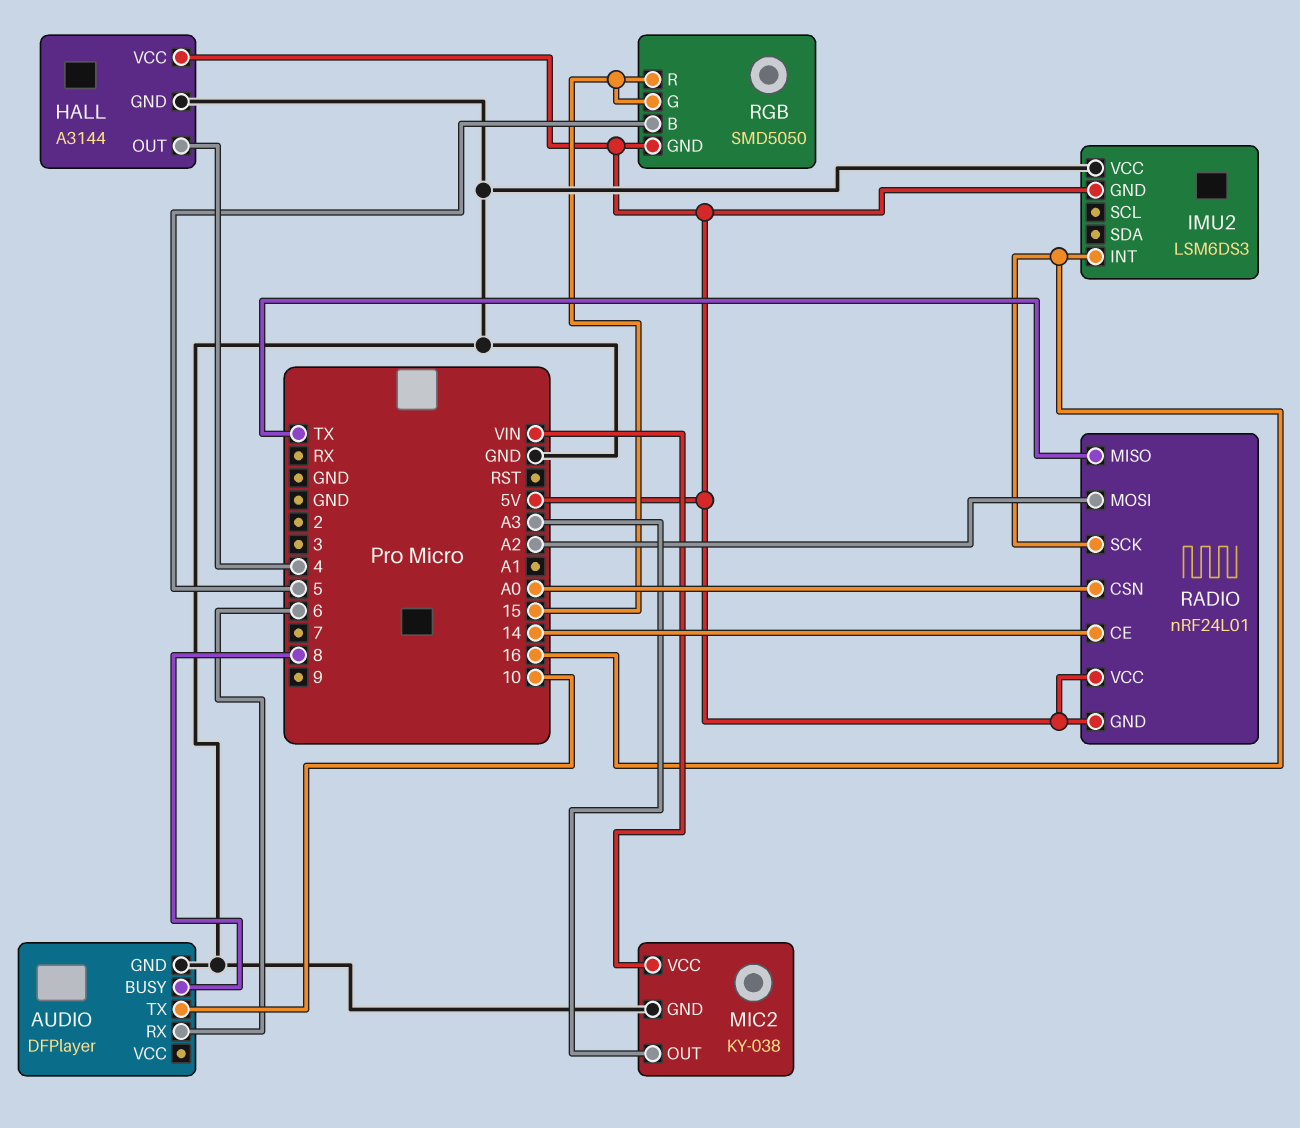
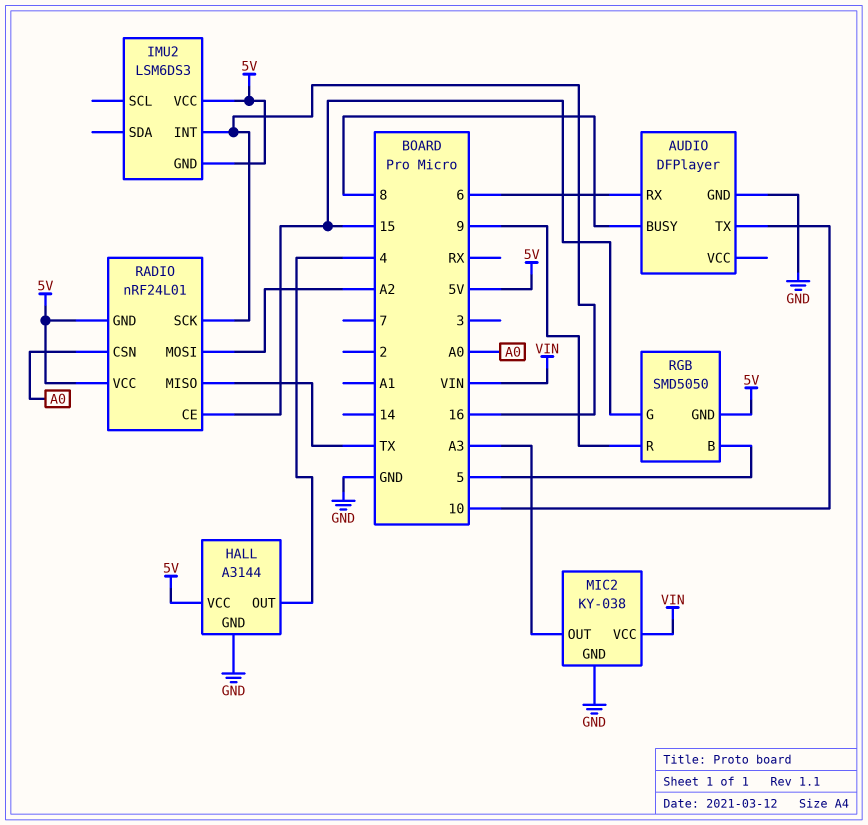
IMU2 pin VCC: GND -> 5V
RADIO pin CE: 14 -> 15
RGB pin R: 15 -> 9

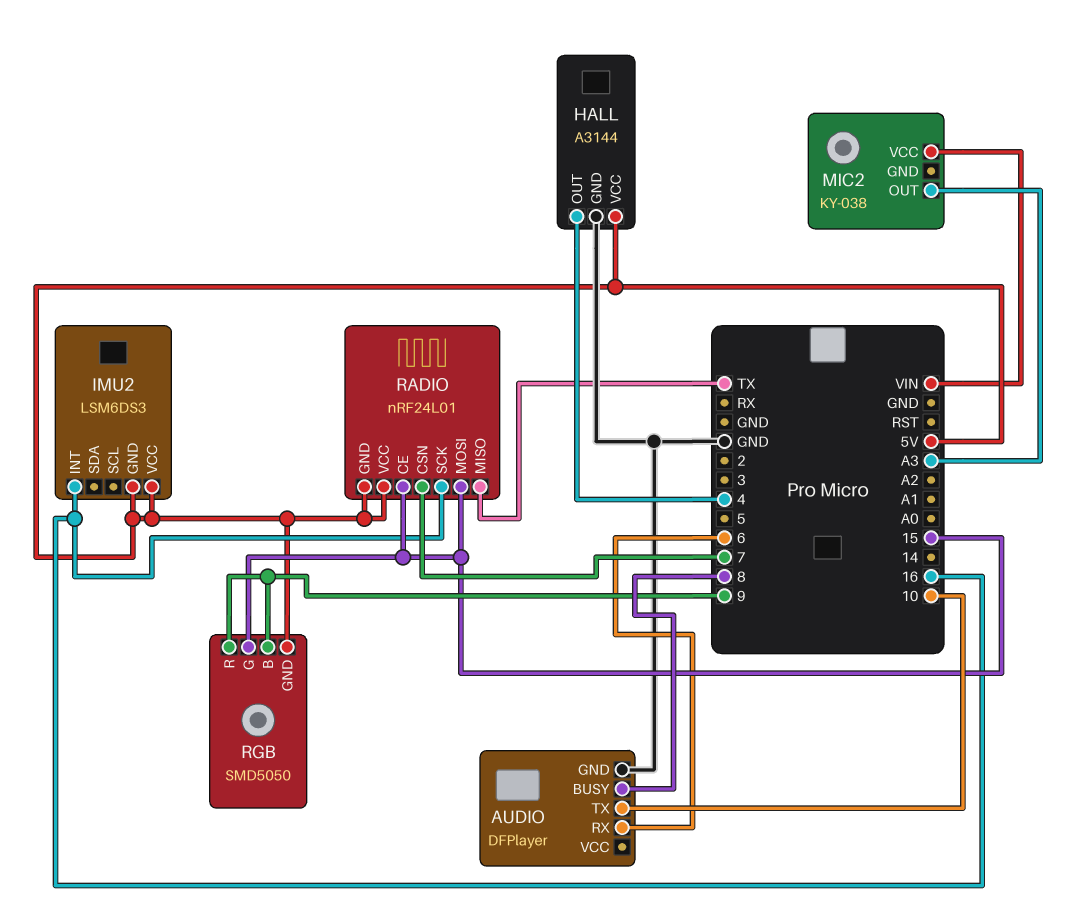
MIC2 pin GND: GND -> none
RADIO pin CSN: A0 -> 7
RADIO pin MOSI: A2 -> 15
RGB pin B: 5 -> 9

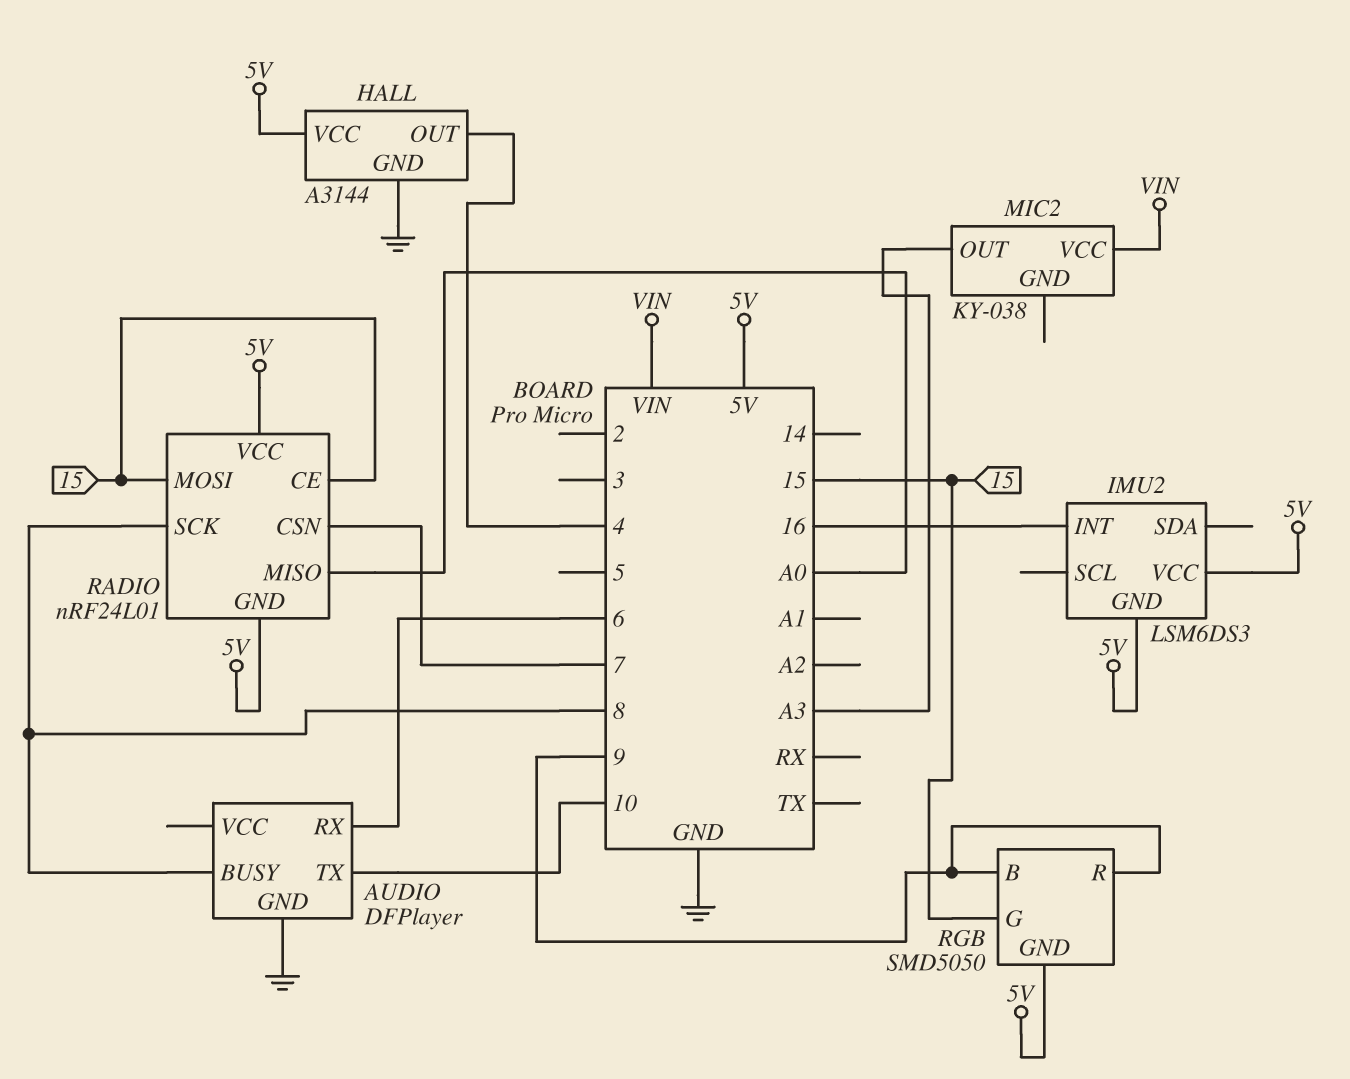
RADIO pin MISO: TX -> A0
RADIO pin SCK: 16 -> 8

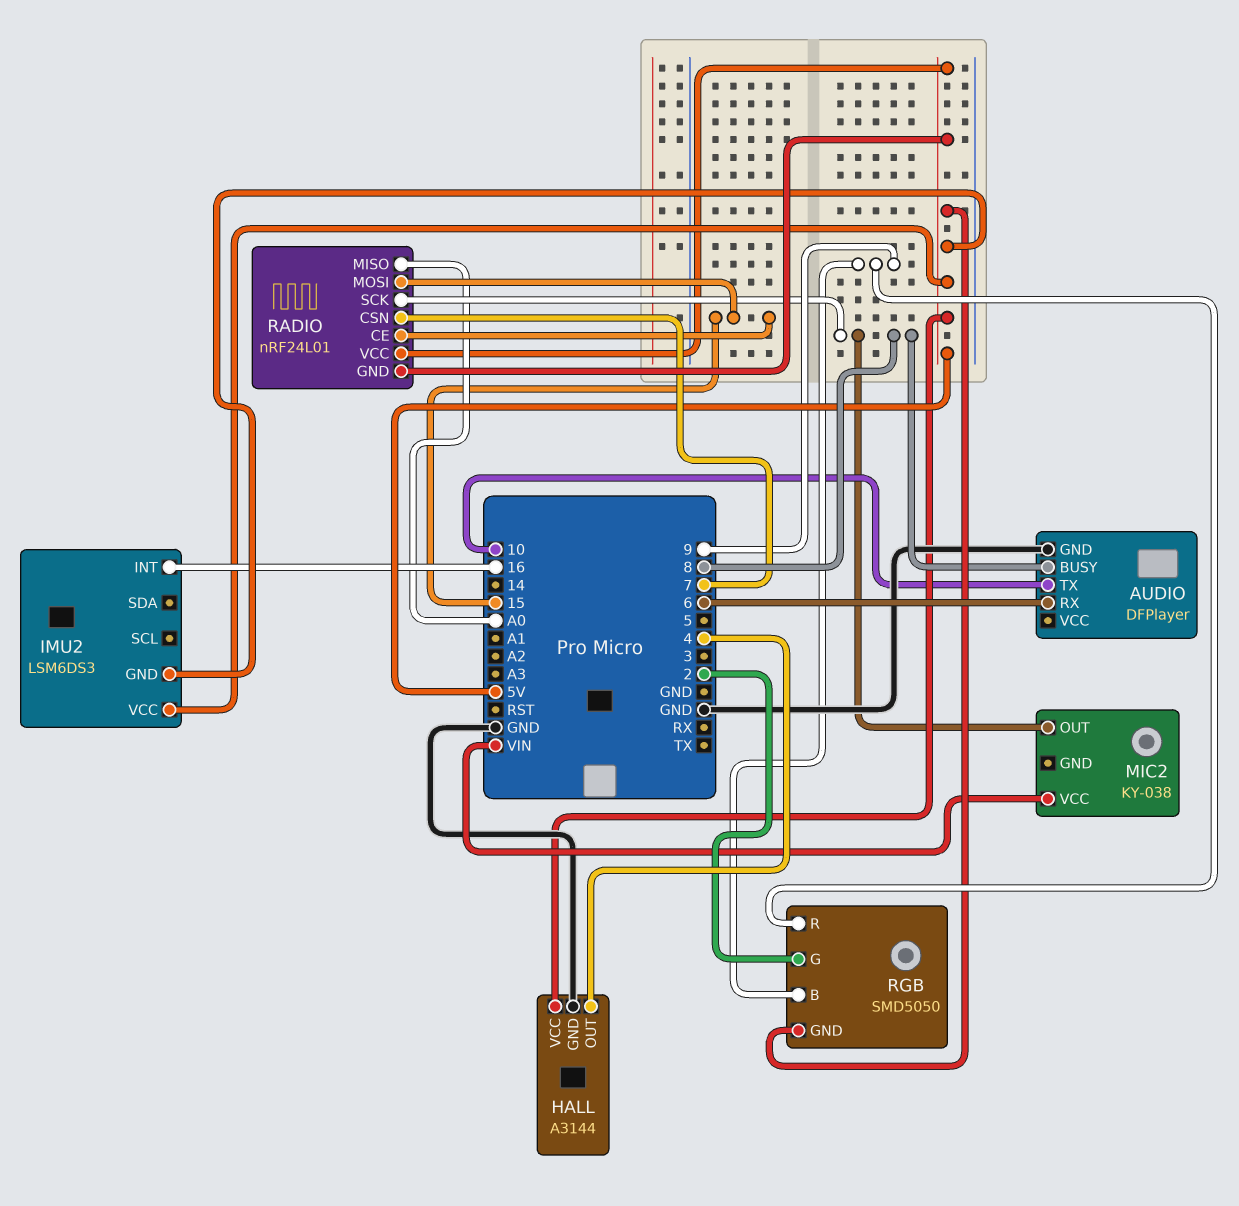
MIC2 pin OUT: A3 -> 8
RGB pin G: 15 -> 2

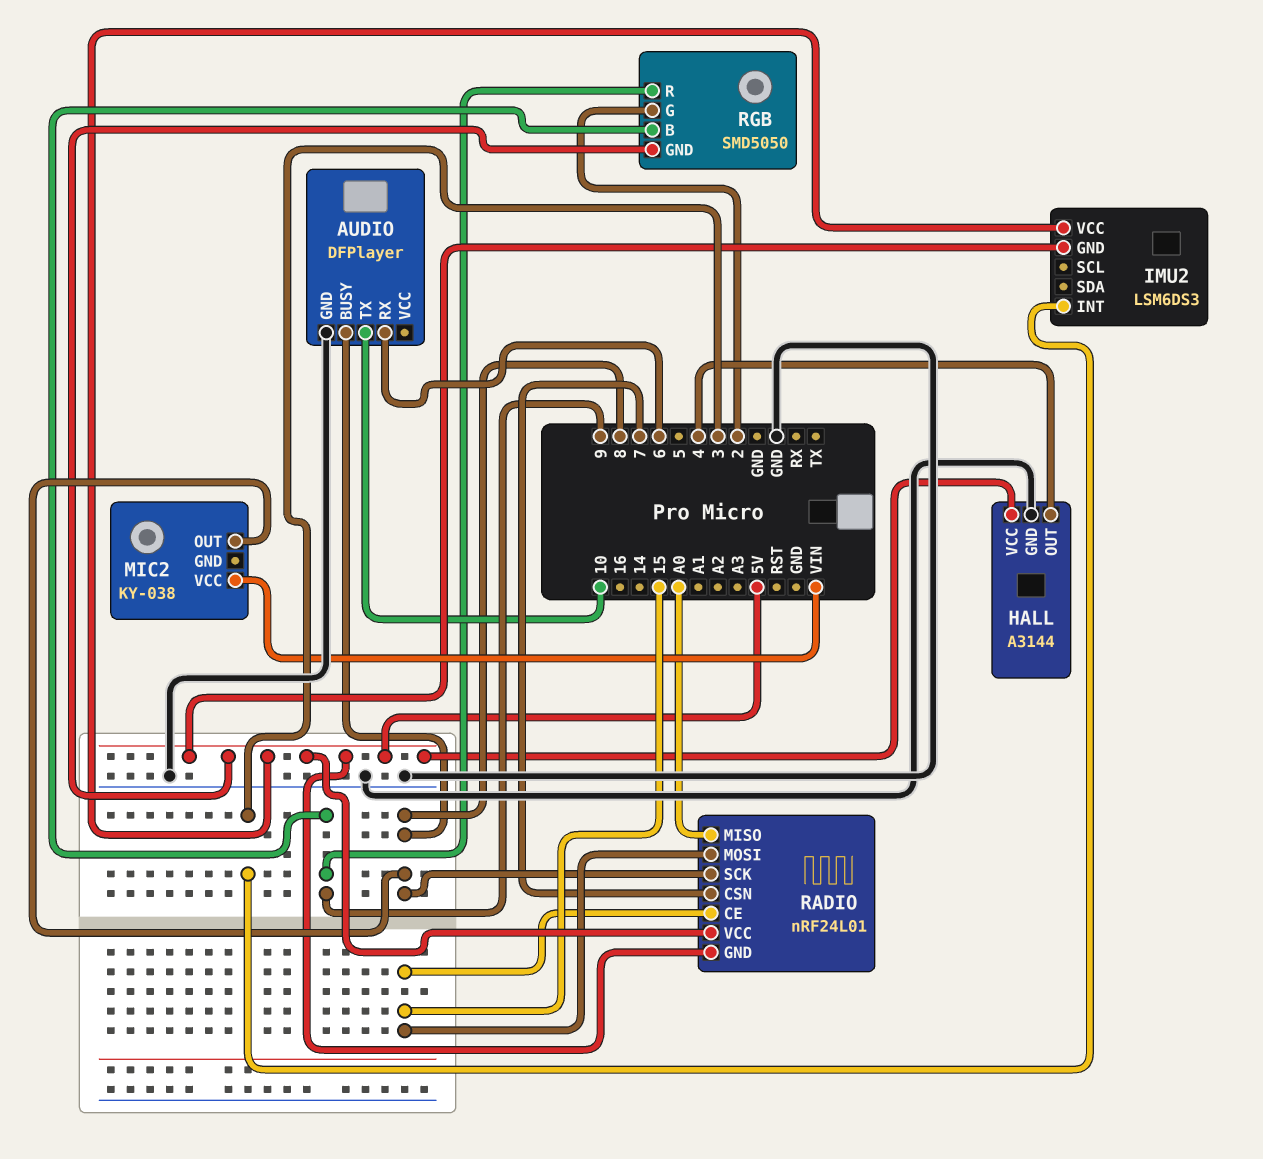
IMU2 pin INT: 16 -> 3

